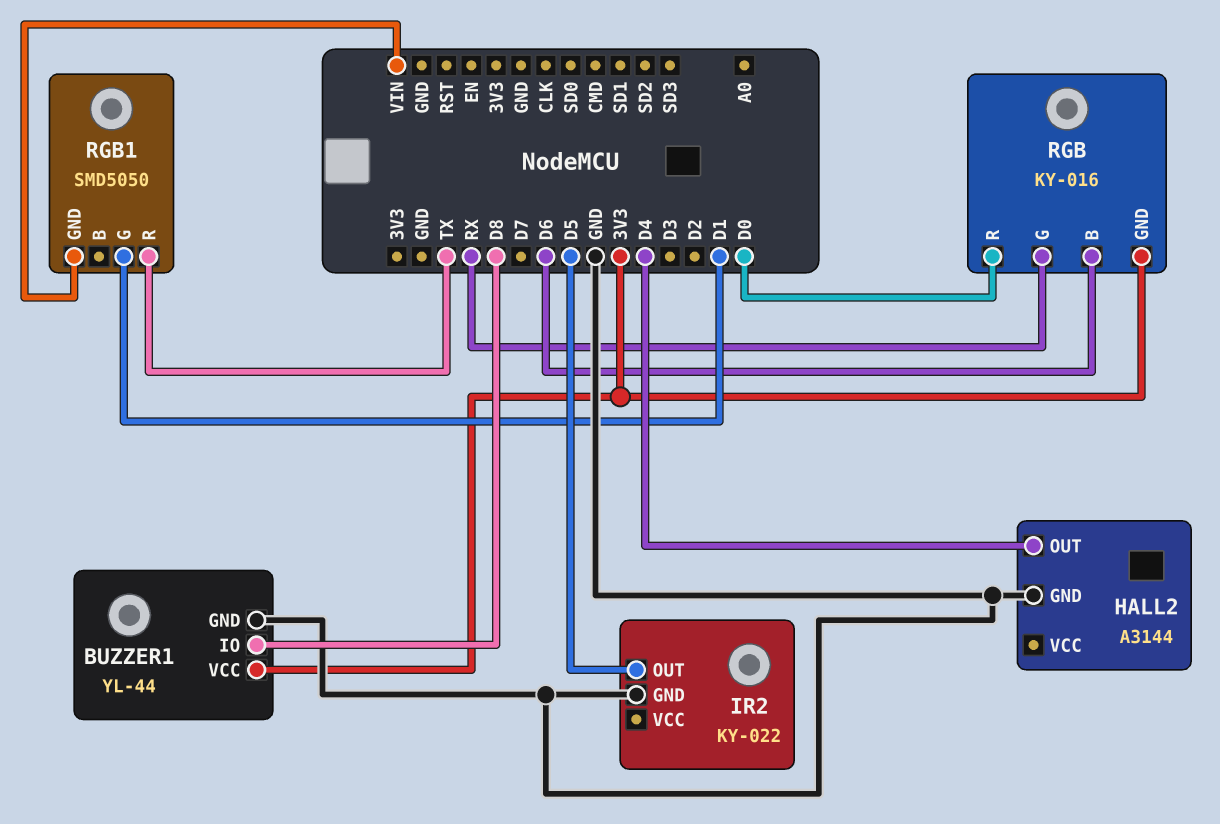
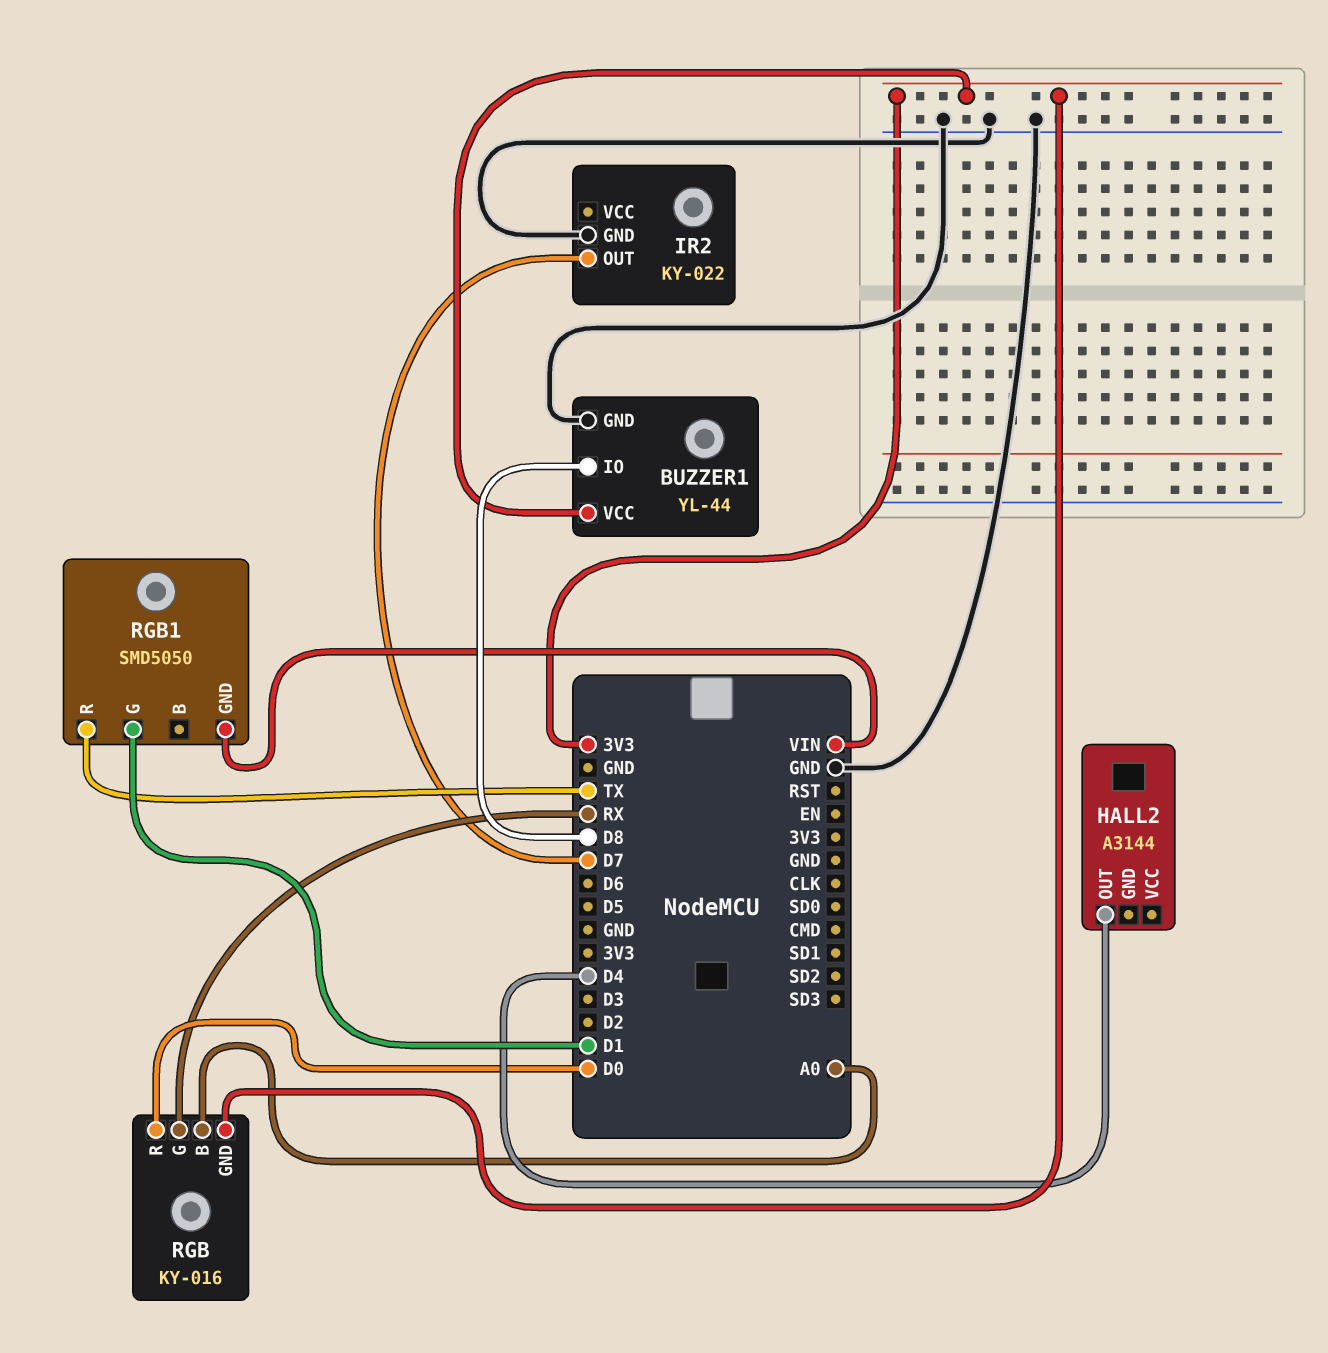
HALL2 pin GND: GND -> none
IR2 pin OUT: D5 -> D7
RGB pin B: D6 -> A0

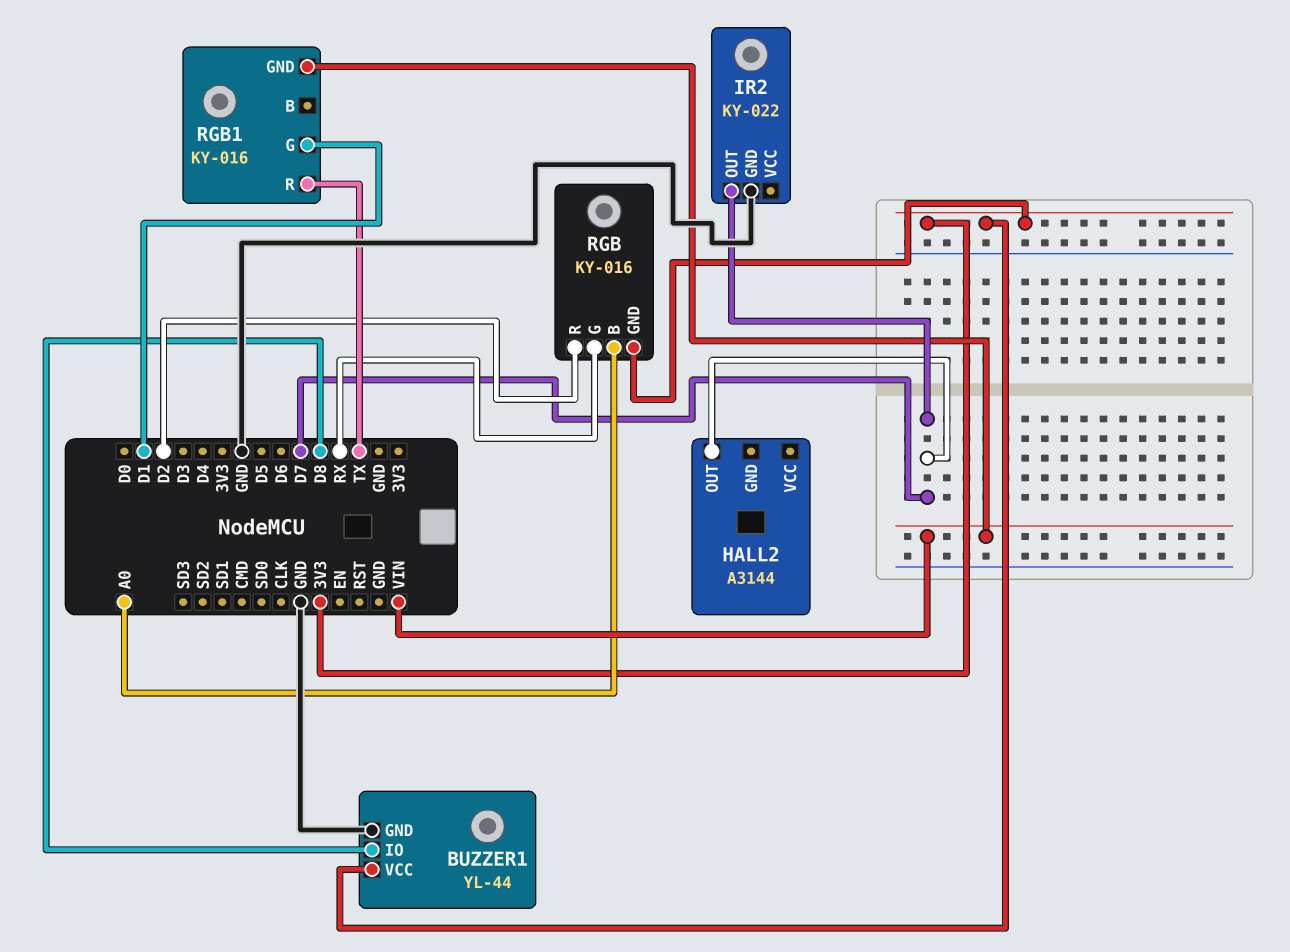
HALL2 pin OUT: D4 -> D7
RGB pin R: D0 -> D2
RGB1: SMD5050 -> KY-016

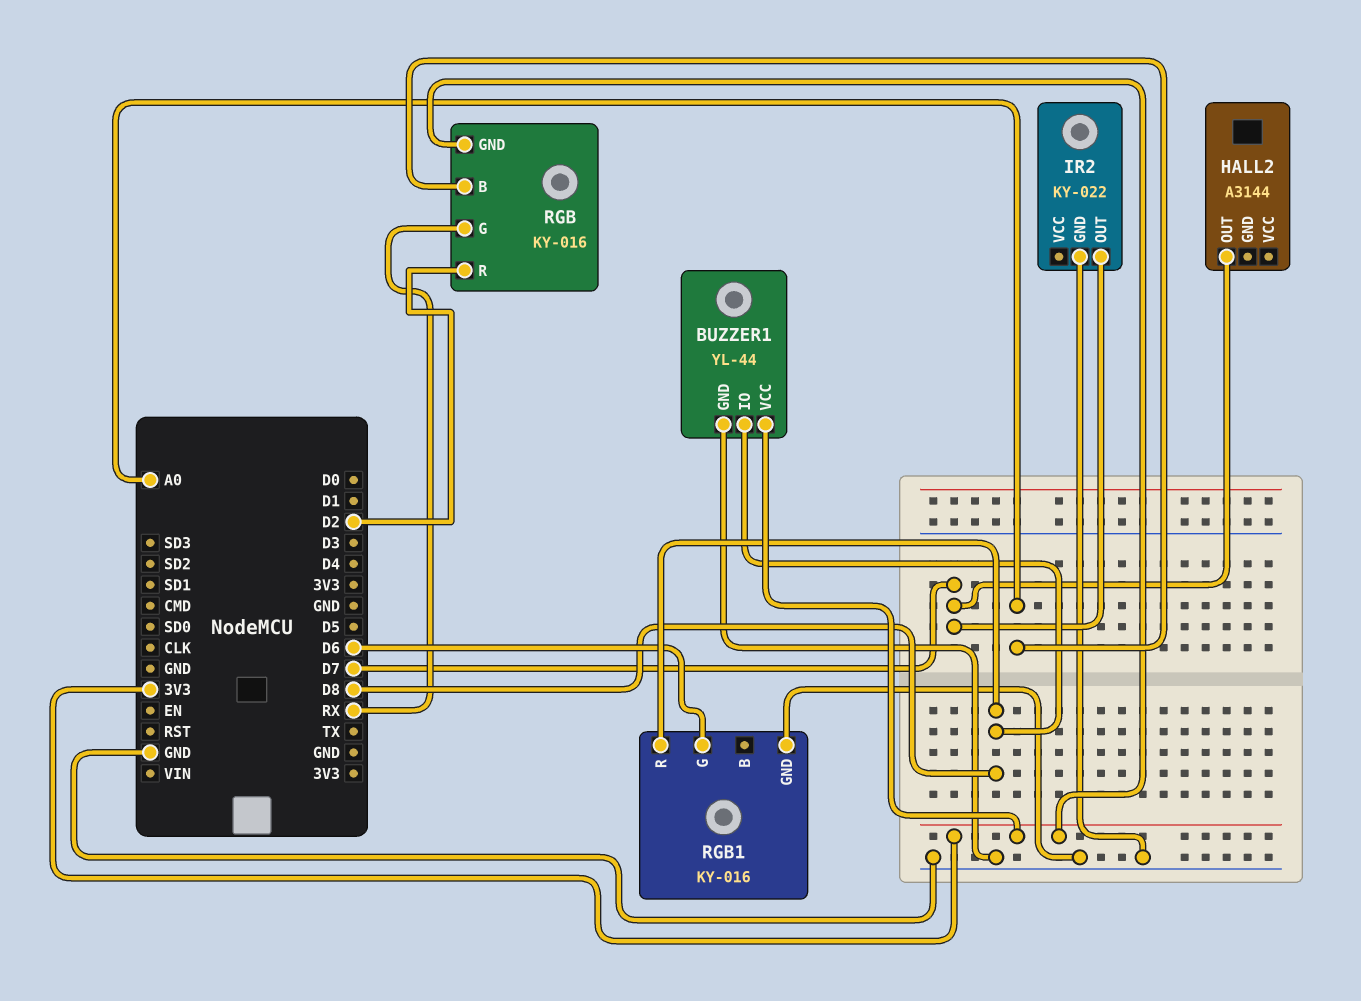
RGB1 pin G: D1 -> D6
RGB1 pin GND: VIN -> GND
RGB1 pin R: TX -> D8

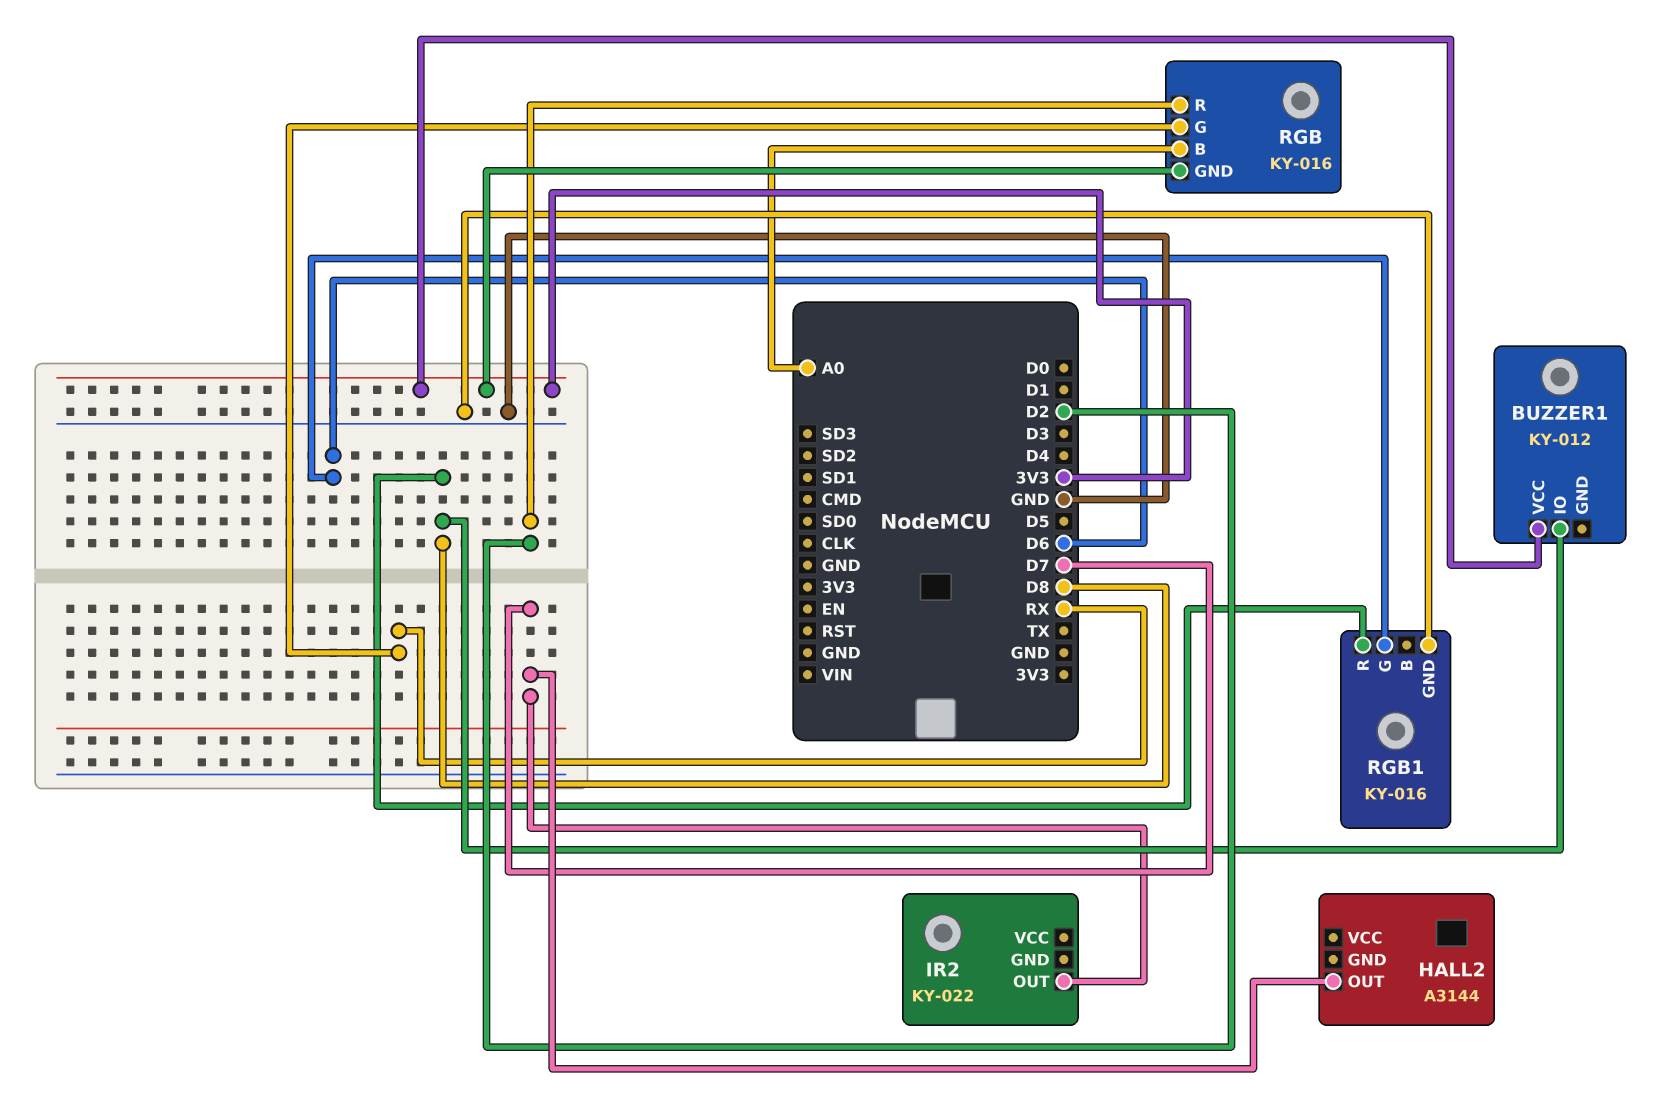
BUZZER1: YL-44 -> KY-012
BUZZER1 pin GND: GND -> none
IR2 pin GND: GND -> none

